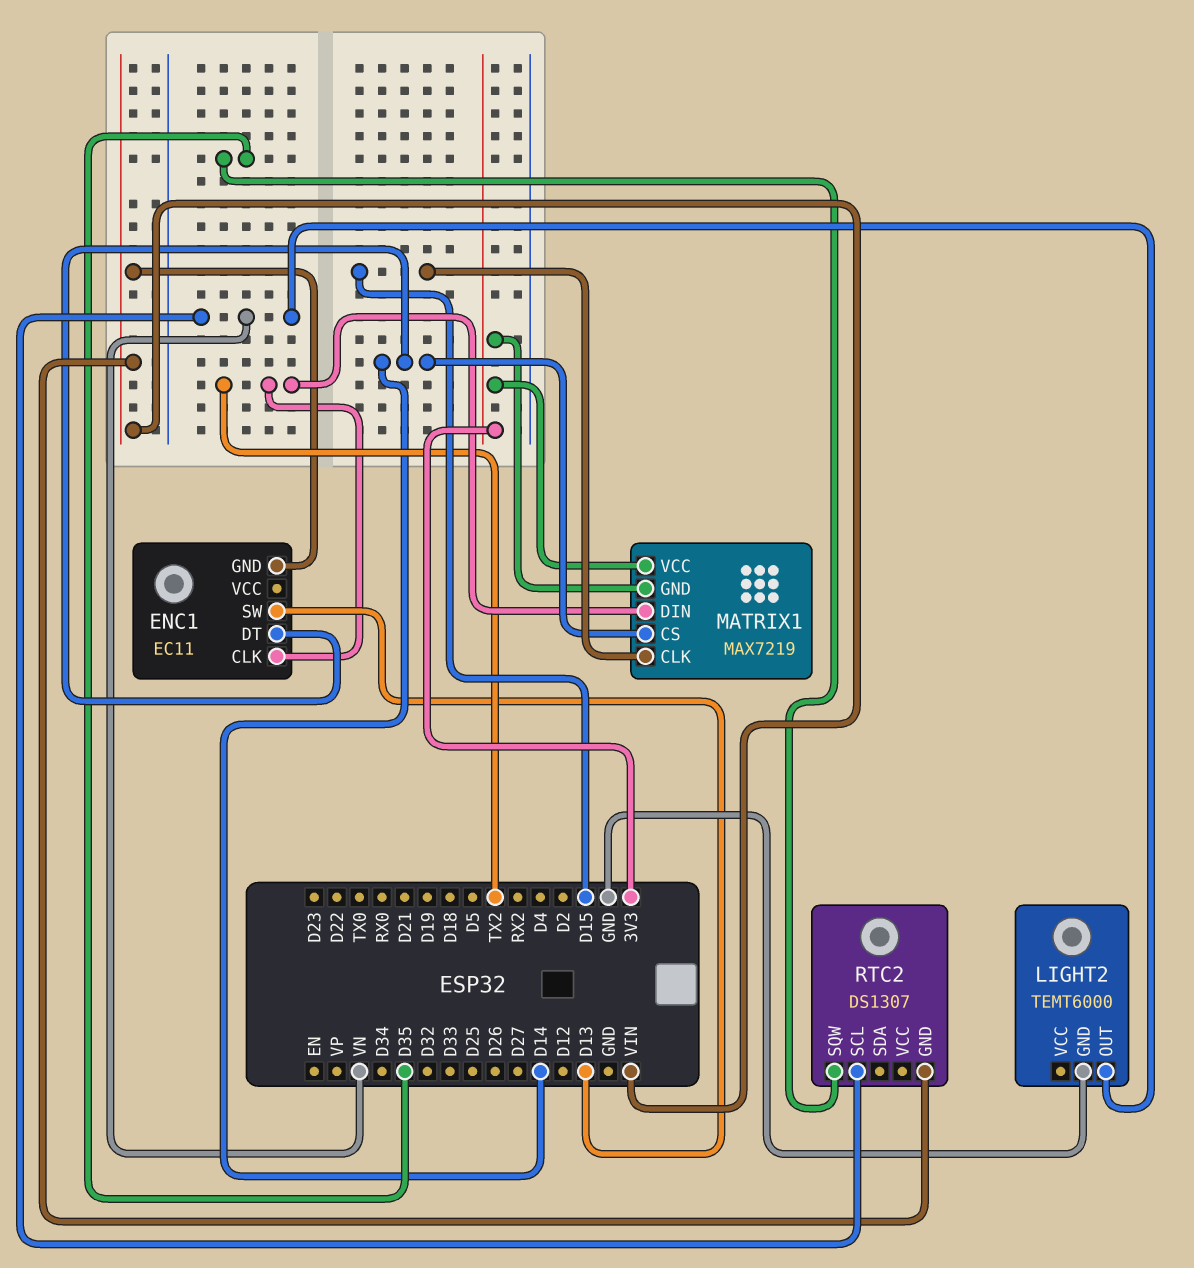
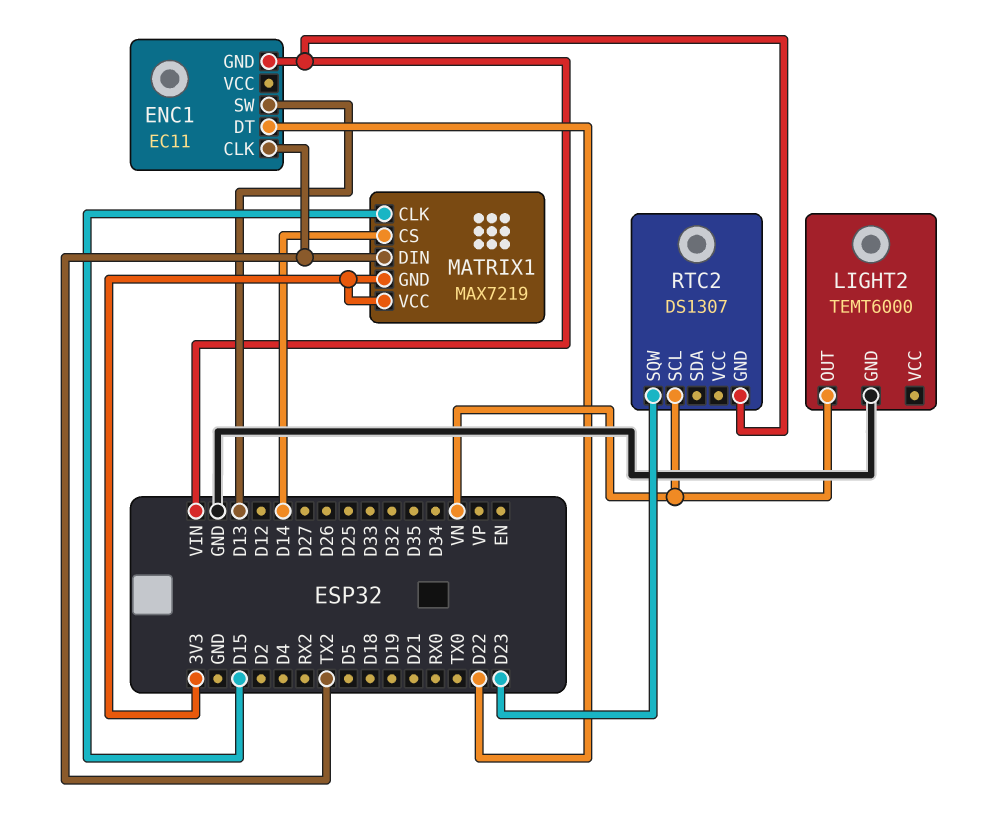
ENC1 pin DT: D14 -> D22
RTC2 pin SQW: D35 -> D23

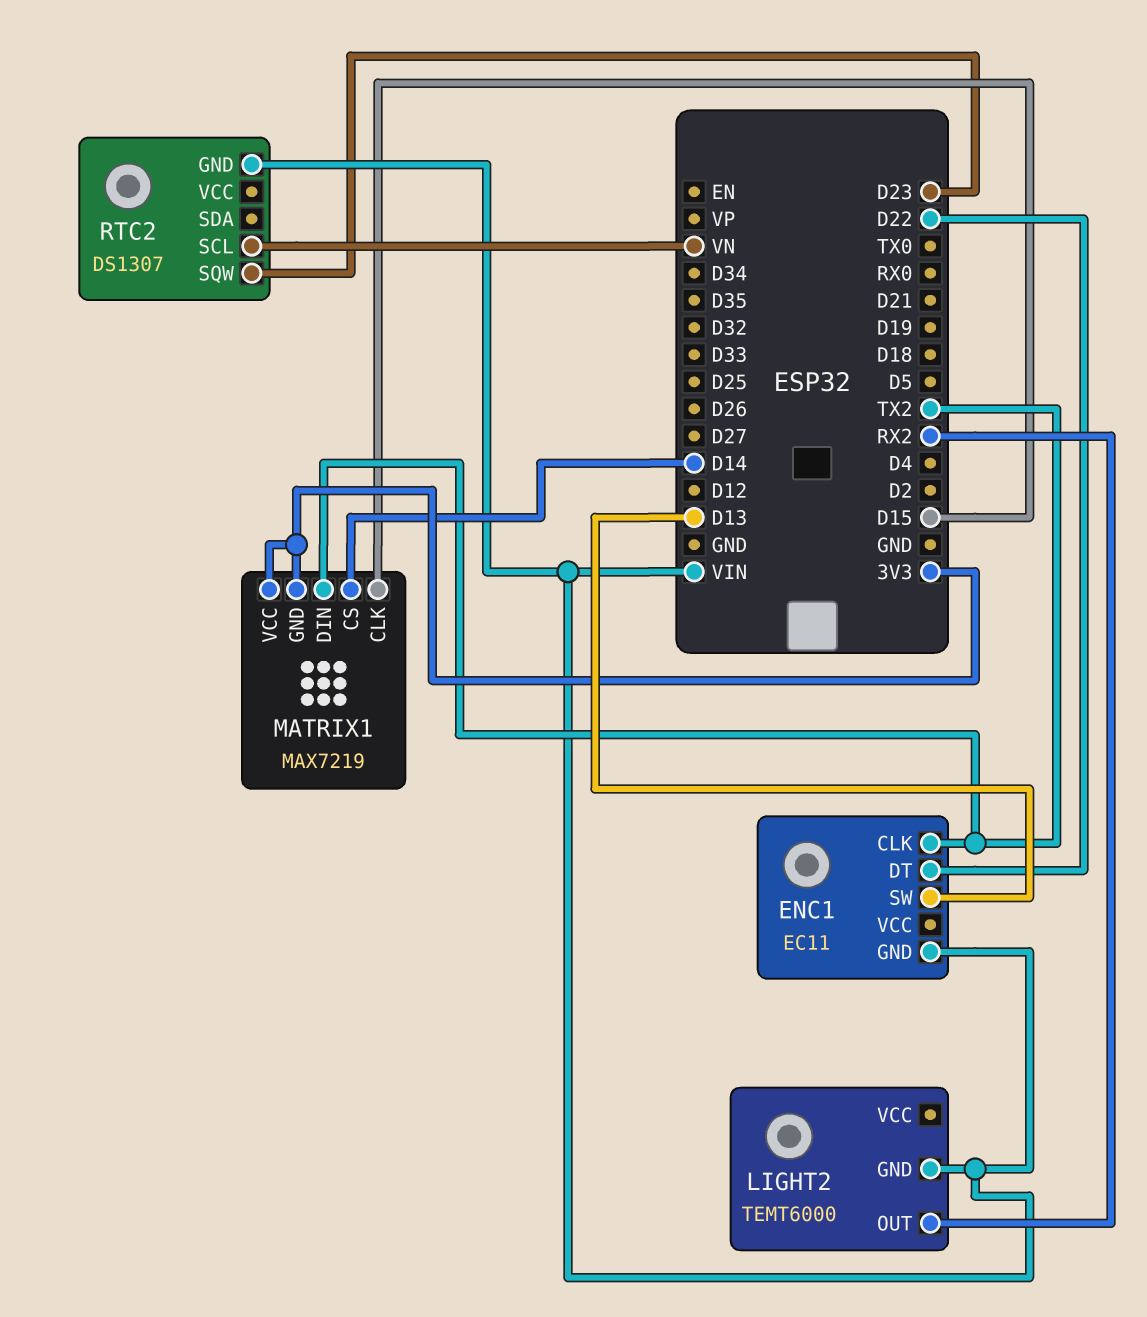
LIGHT2 pin GND: GND -> VIN
LIGHT2 pin OUT: VN -> RX2

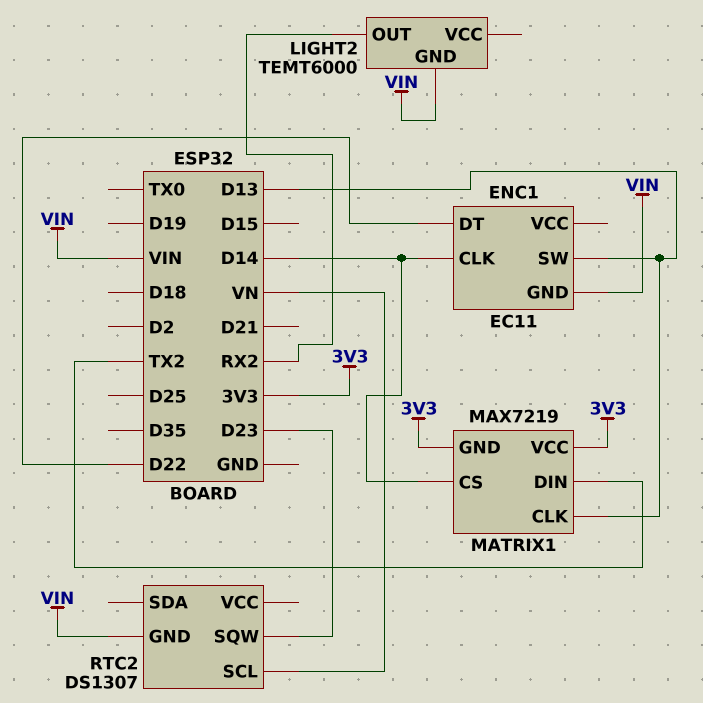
ENC1 pin CLK: TX2 -> D14
MATRIX1 pin CLK: D15 -> D13

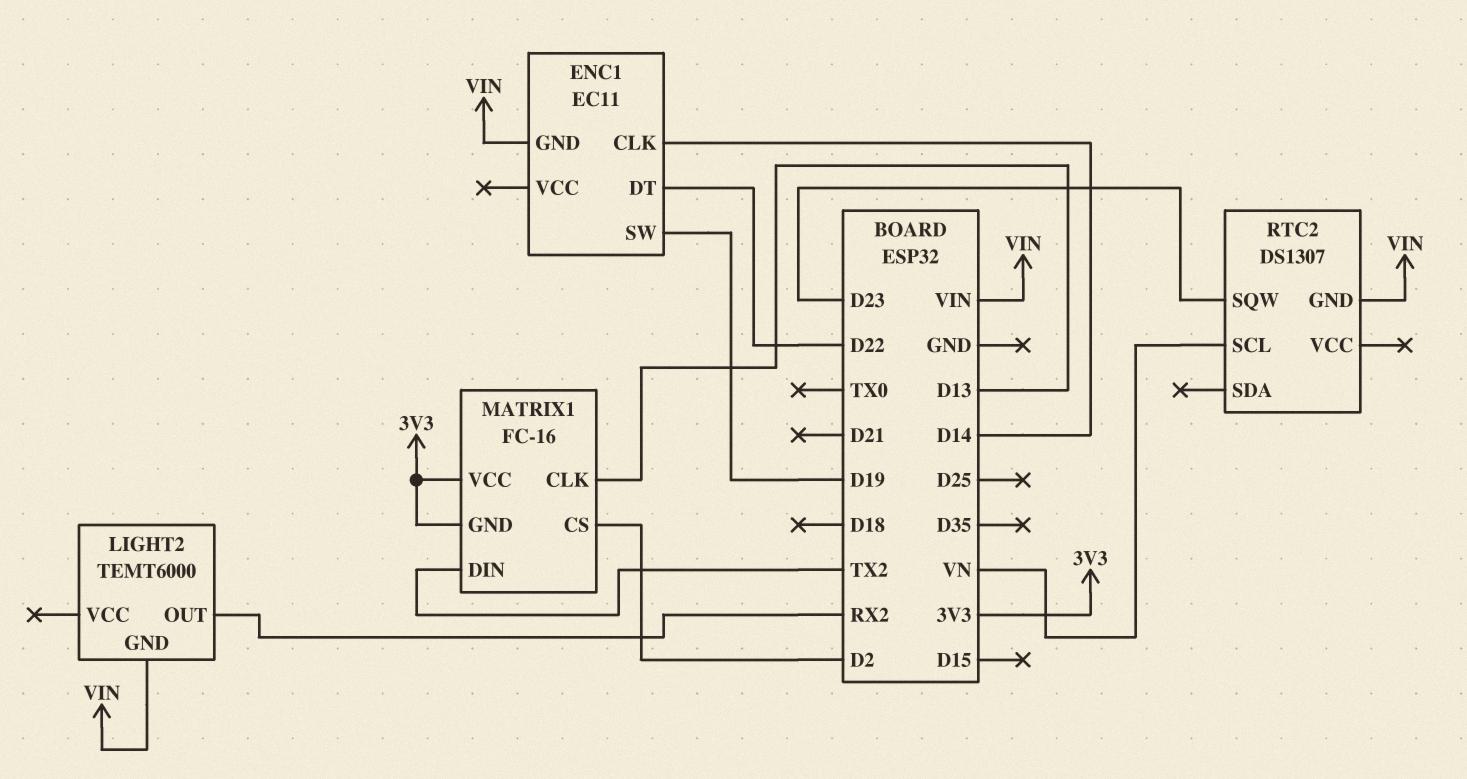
ENC1 pin SW: D13 -> D19
MATRIX1: MAX7219 -> FC-16
MATRIX1 pin CS: D14 -> D2

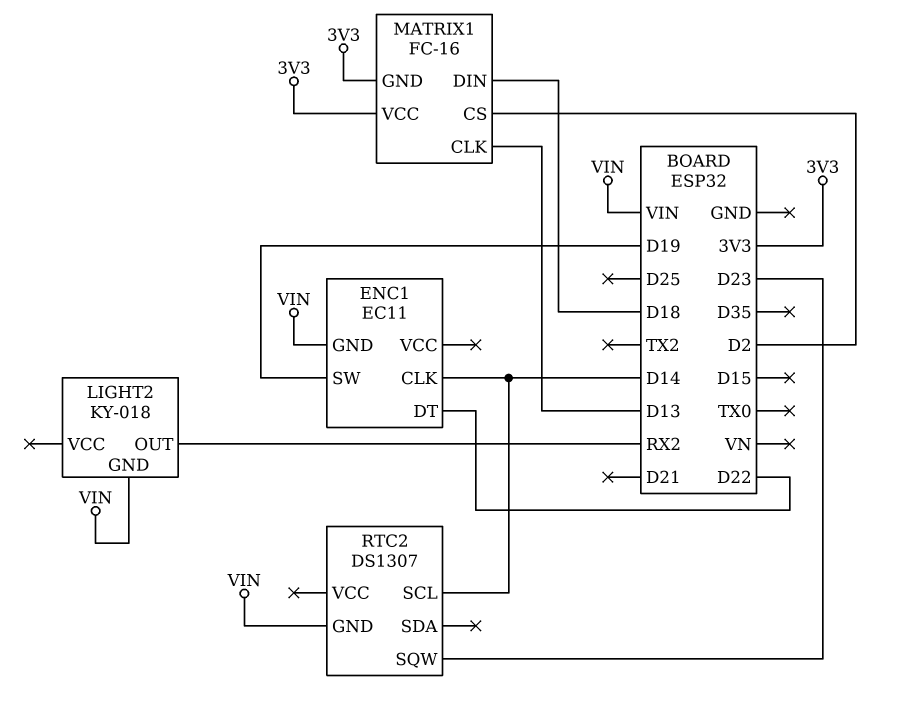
LIGHT2: TEMT6000 -> KY-018
MATRIX1 pin DIN: TX2 -> D18
RTC2 pin SCL: VN -> D14

